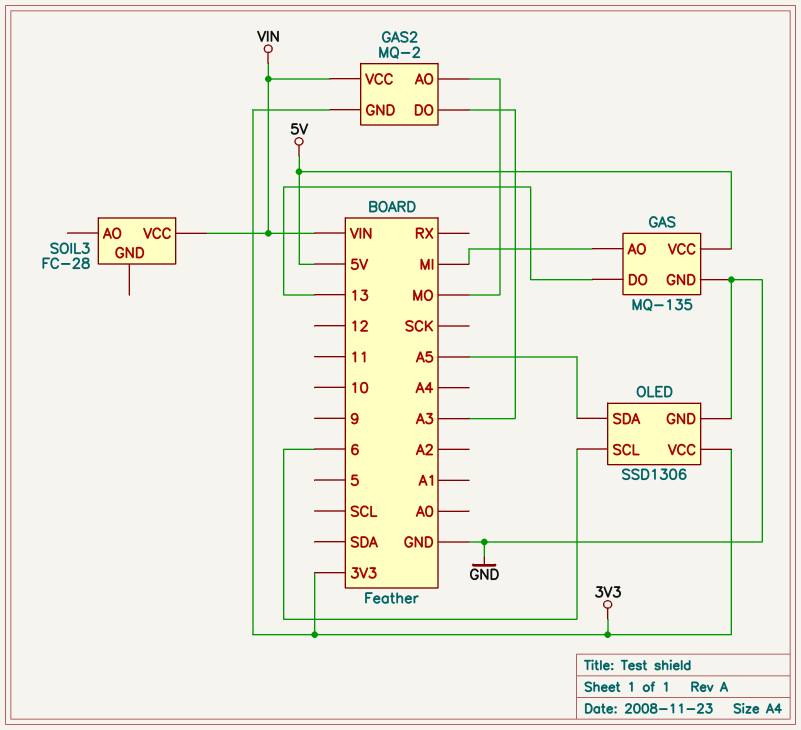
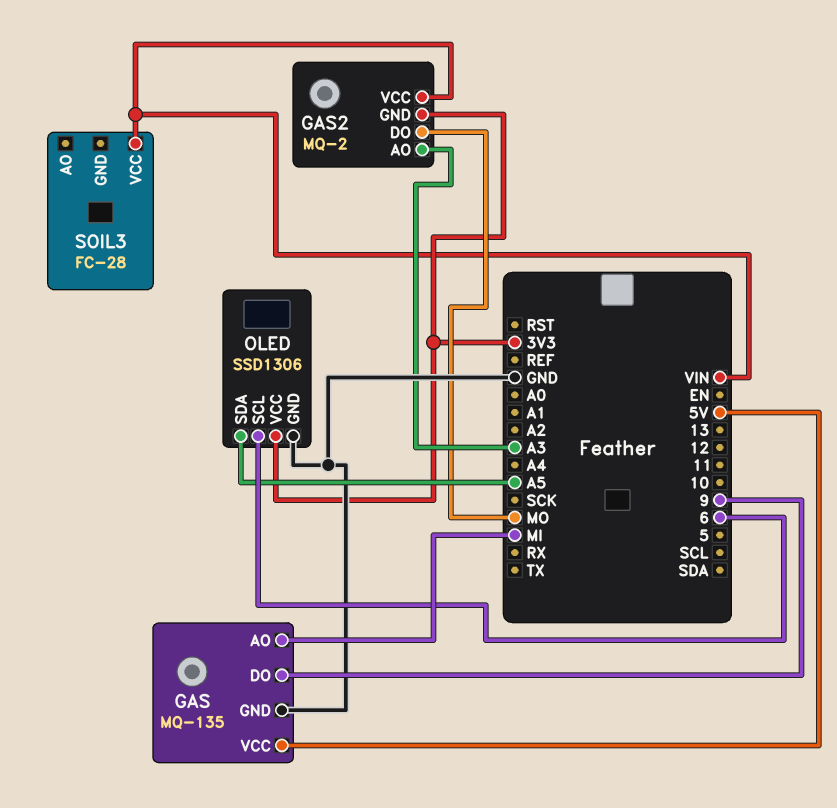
GAS pin DO: 13 -> 9
GAS2 pin AO: MO -> A3
GAS2 pin DO: A3 -> MO

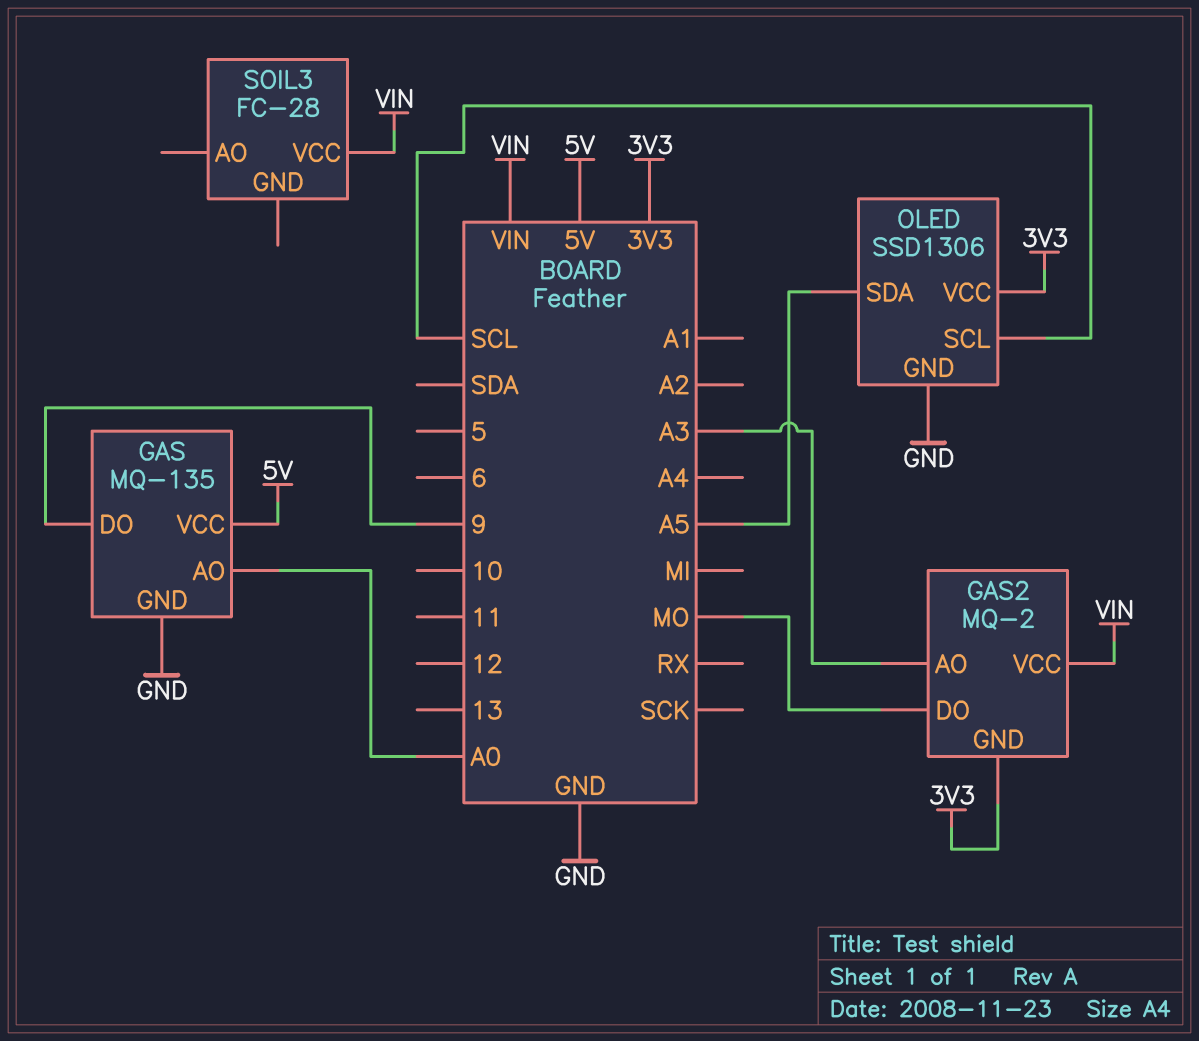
GAS pin AO: MI -> A0
OLED pin SCL: 6 -> SCL

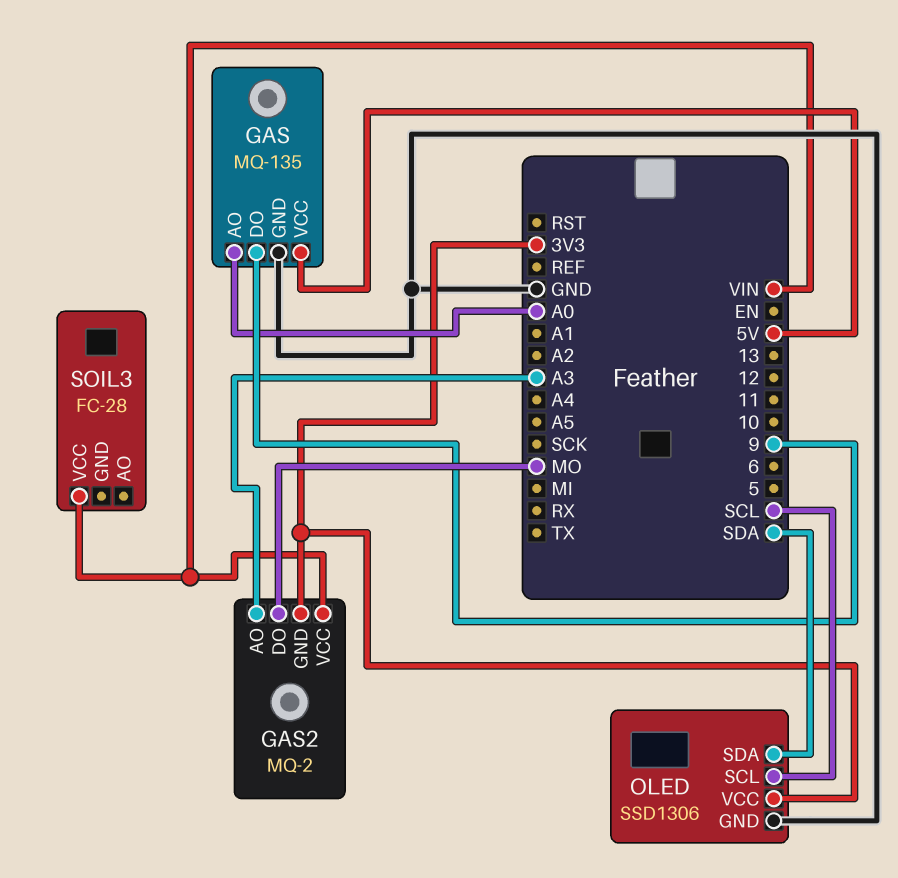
OLED pin SDA: A5 -> SDA

